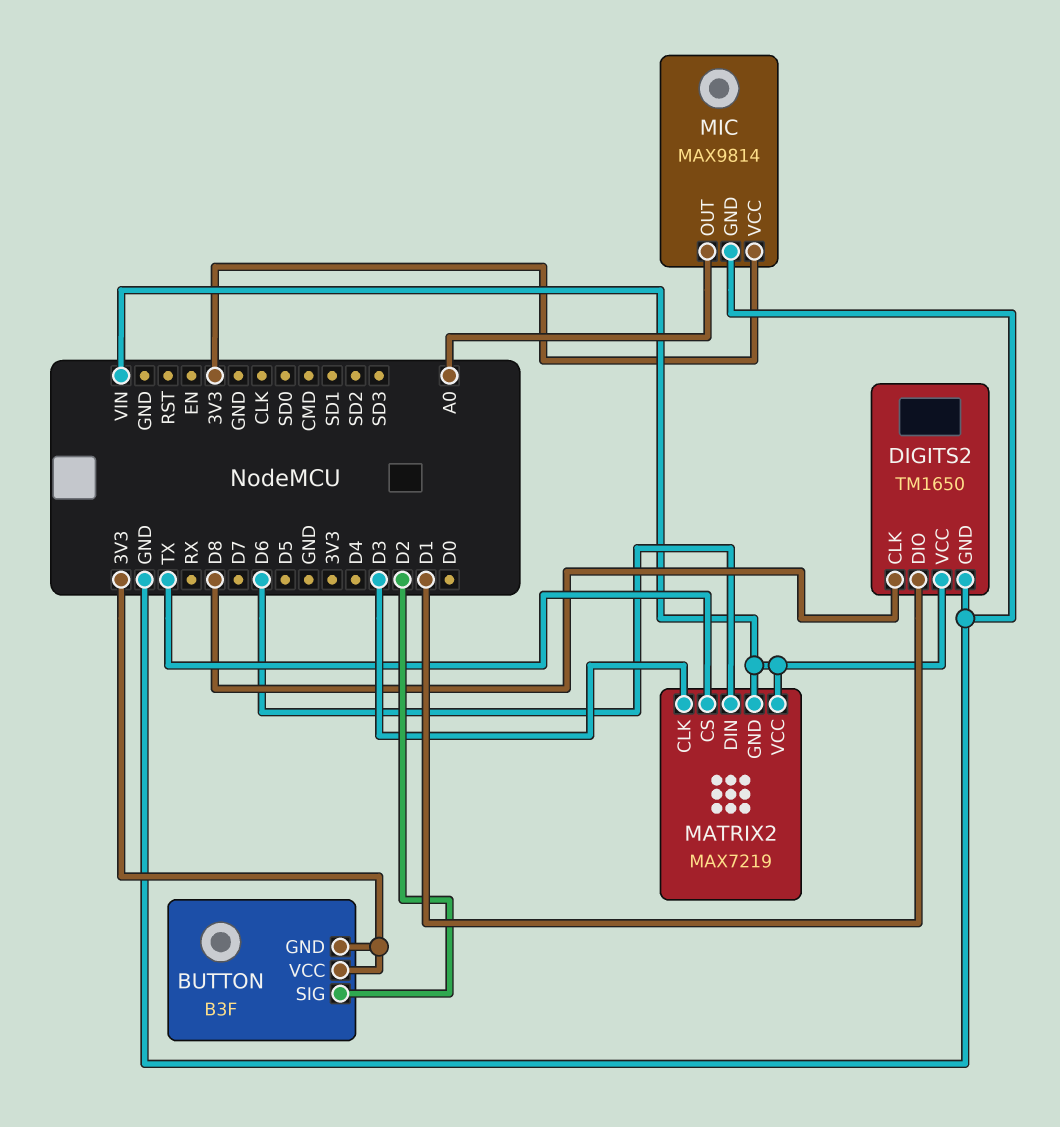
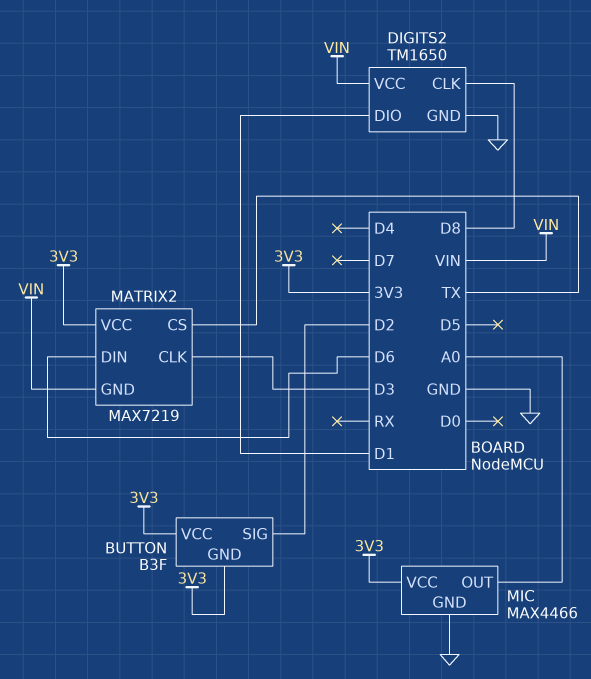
MATRIX2 pin VCC: VIN -> 3V3
MIC: MAX9814 -> MAX4466

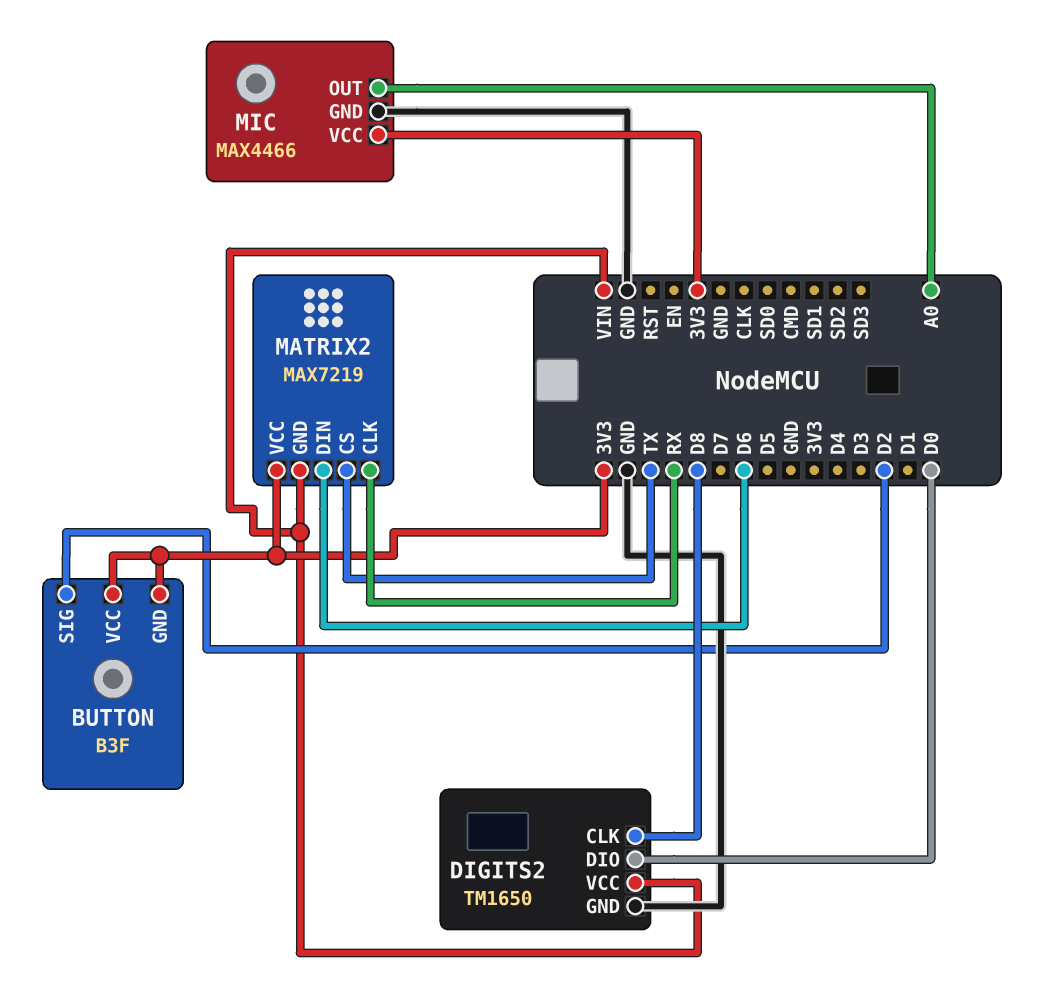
DIGITS2 pin DIO: D1 -> D0
MATRIX2 pin CLK: D3 -> RX

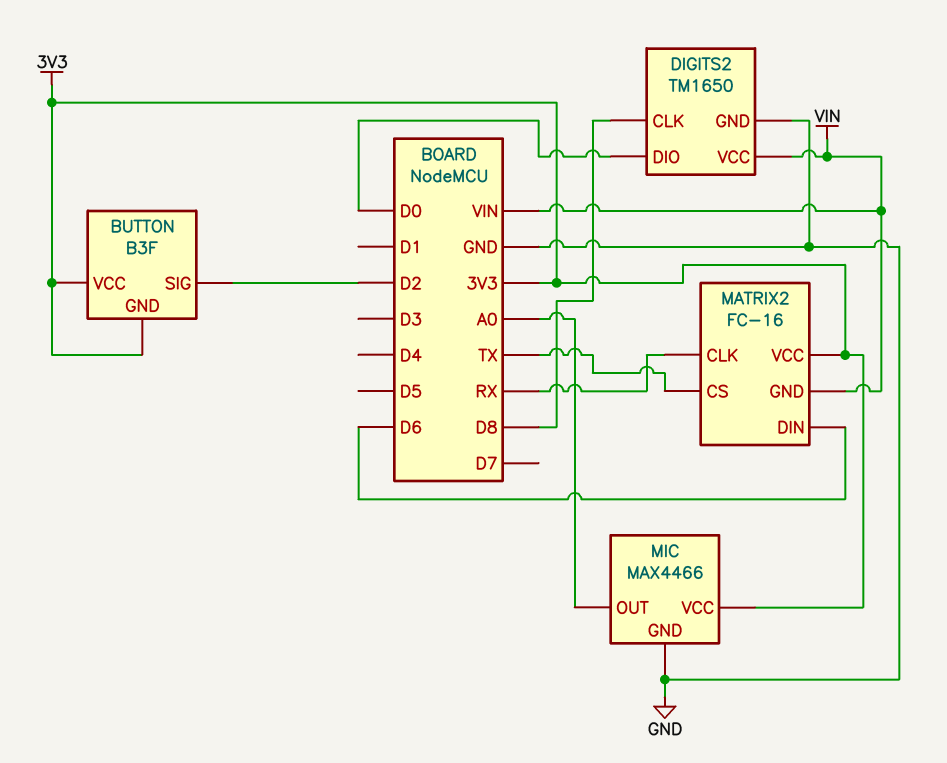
MATRIX2: MAX7219 -> FC-16

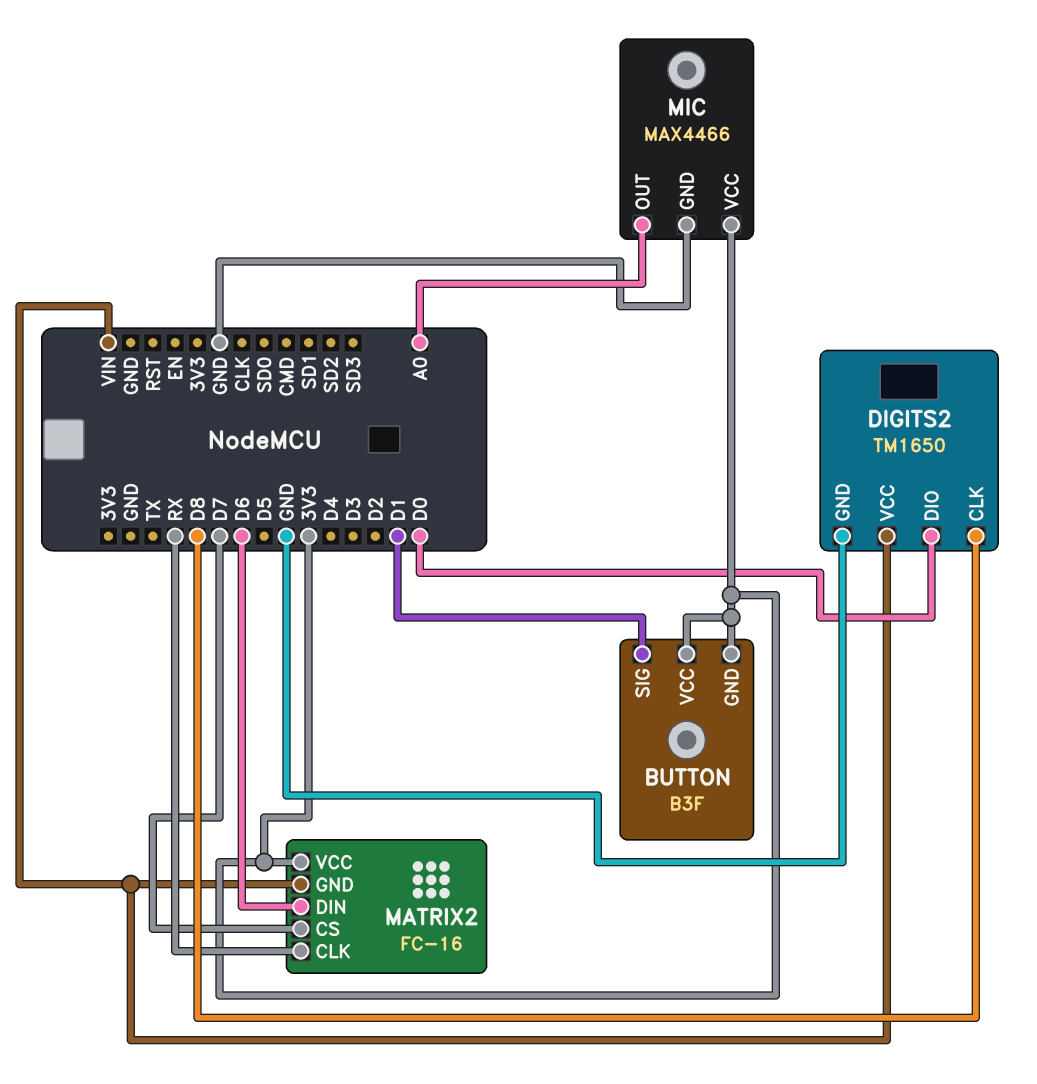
BUTTON pin SIG: D2 -> D1
MATRIX2 pin CS: TX -> D7

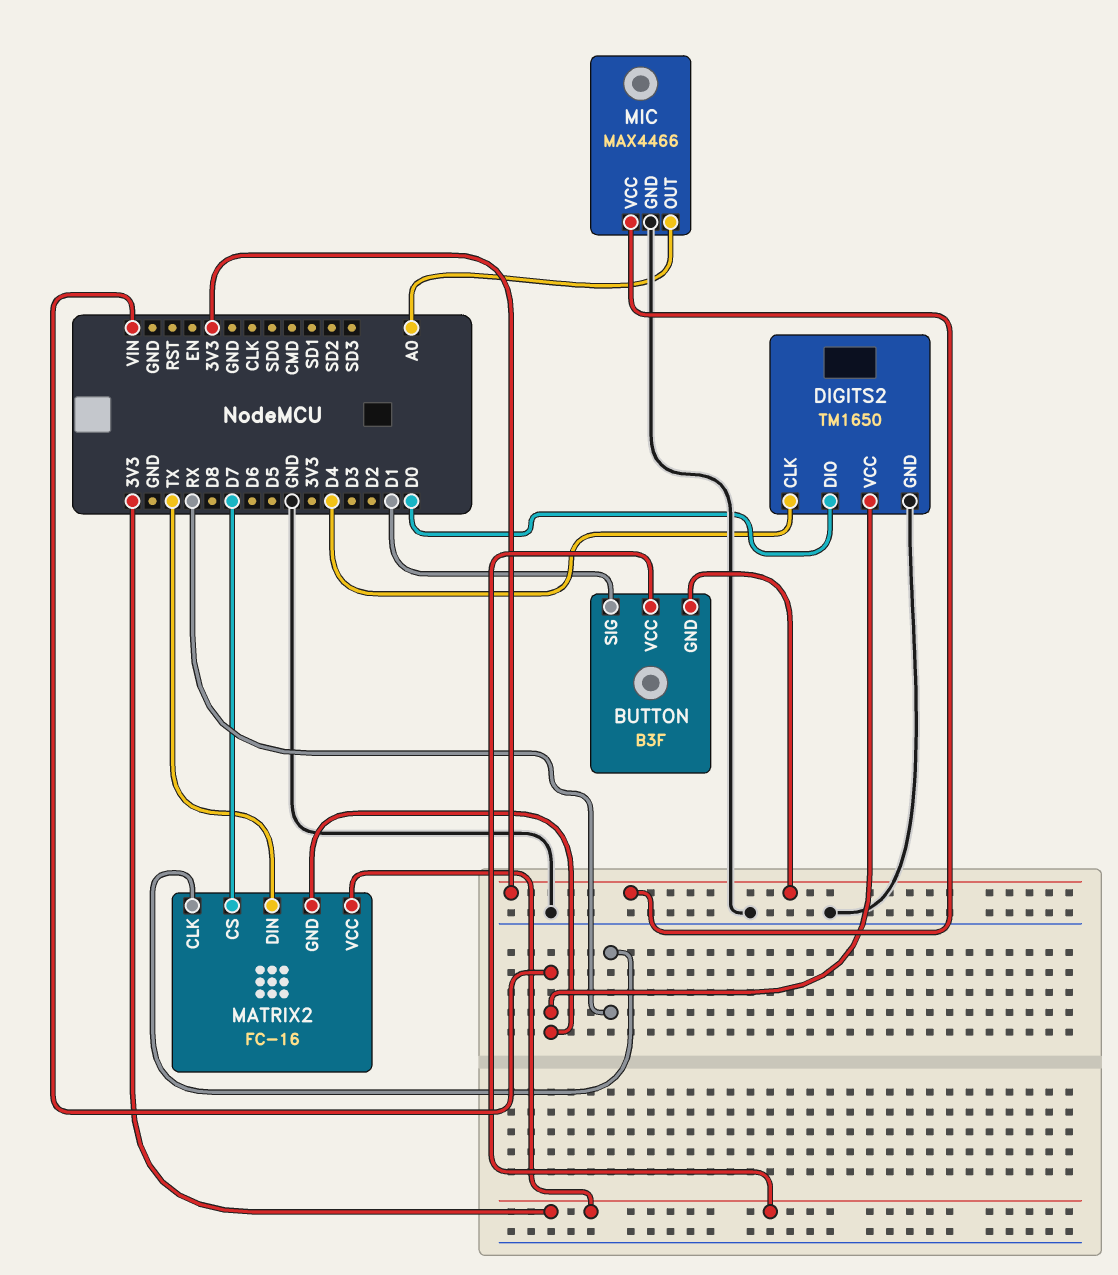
DIGITS2 pin CLK: D8 -> D4
MATRIX2 pin DIN: D6 -> TX

